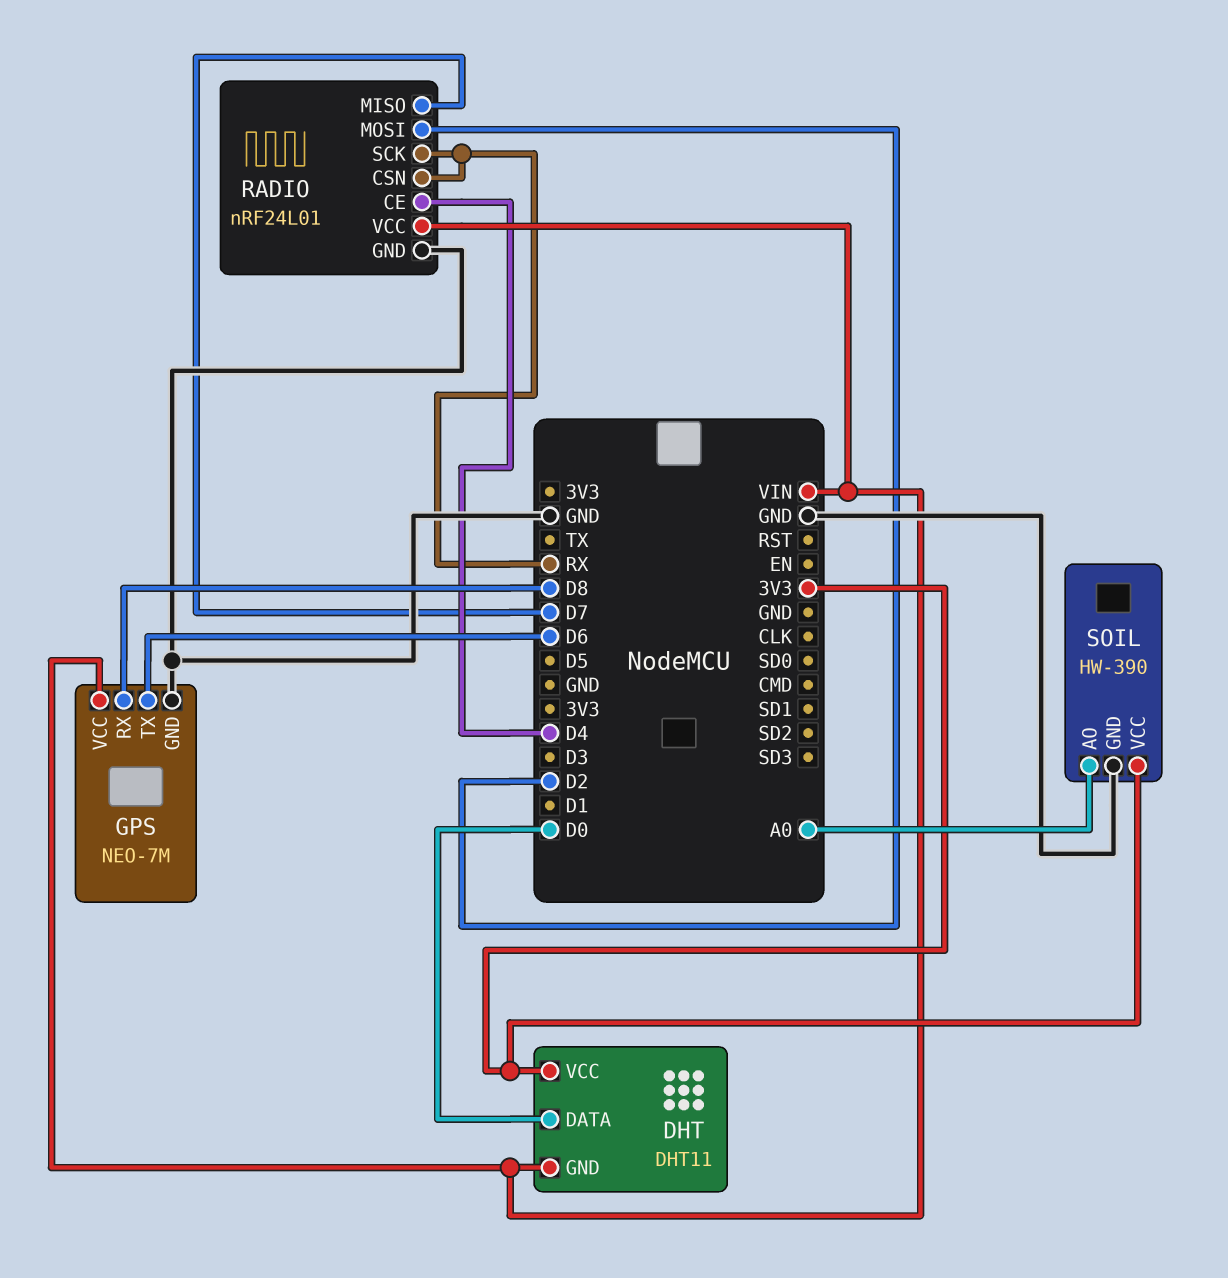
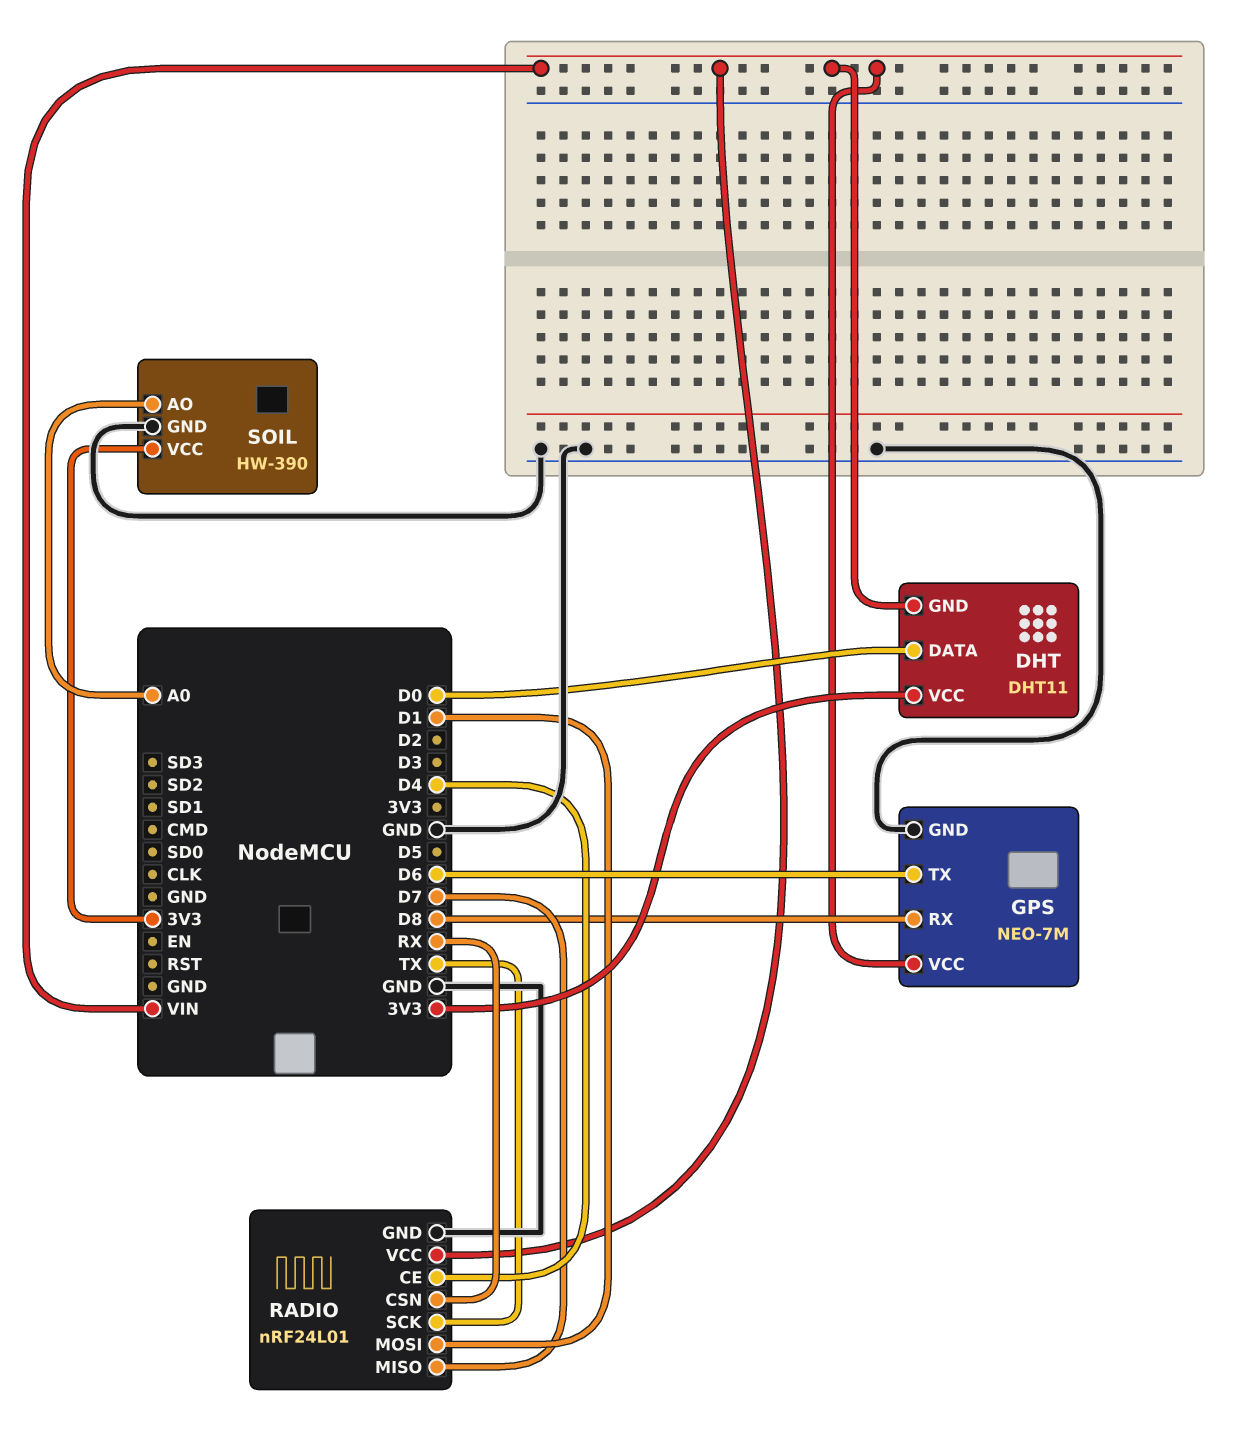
RADIO pin MOSI: D2 -> D1
RADIO pin SCK: RX -> TX

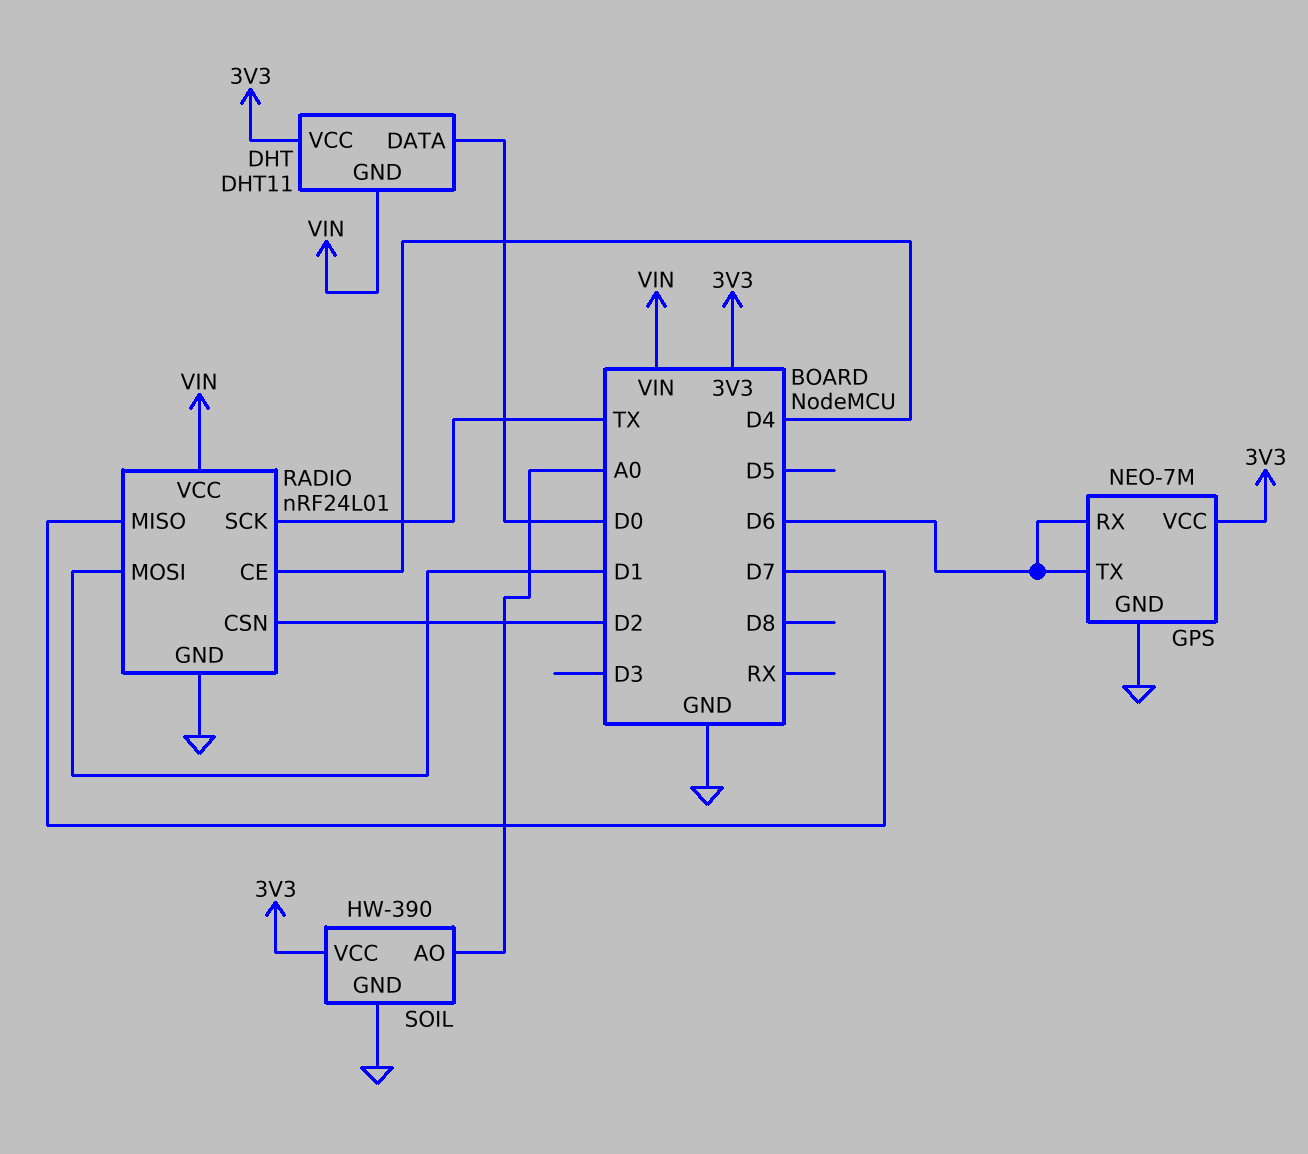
GPS pin RX: D8 -> D6
GPS pin VCC: VIN -> 3V3
RADIO pin CSN: RX -> D2

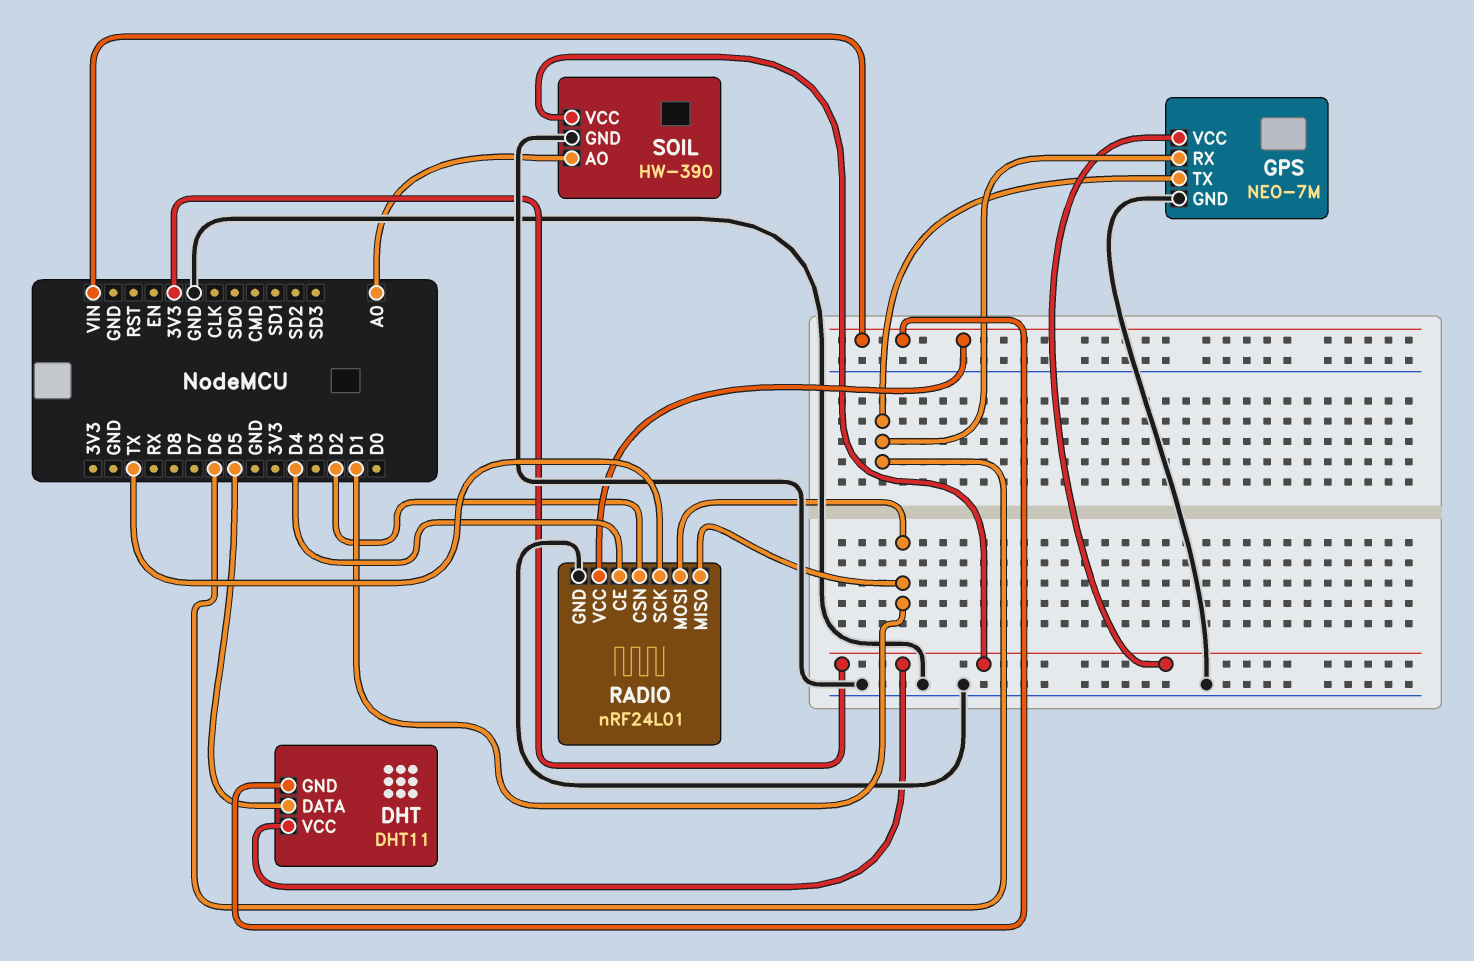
DHT pin DATA: D0 -> D5
RADIO pin MISO: D7 -> D1

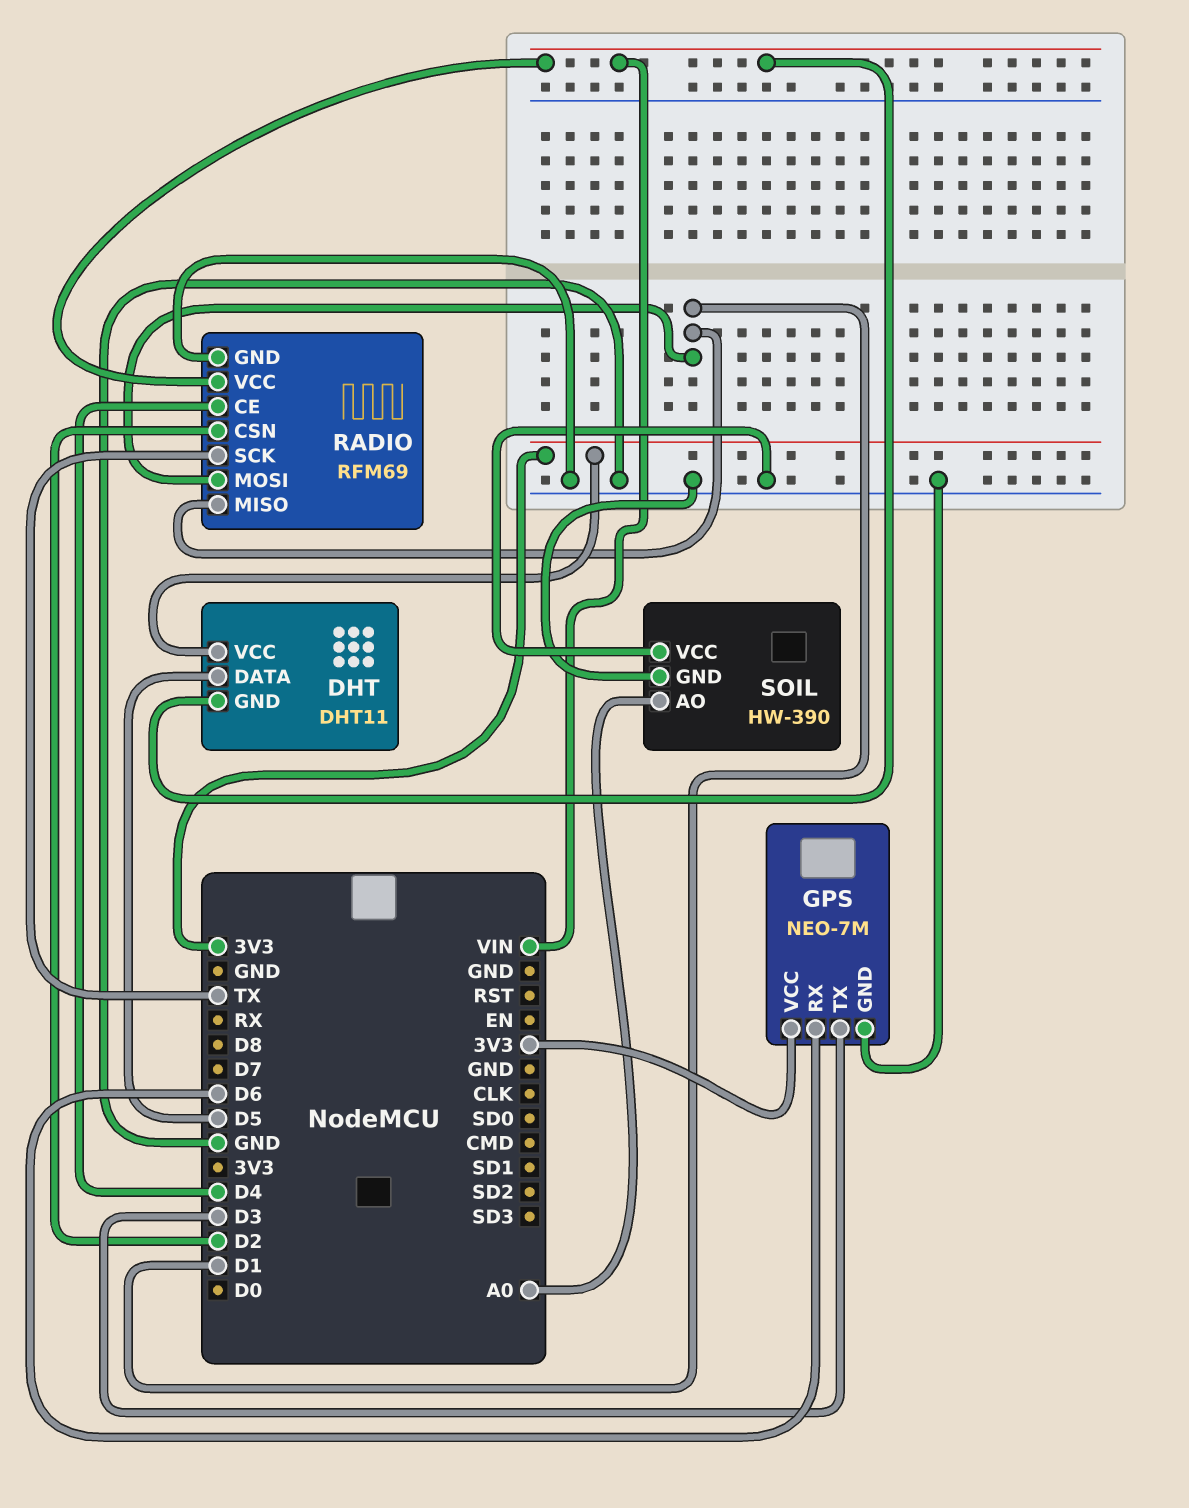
GPS pin TX: D6 -> D3
RADIO: nRF24L01 -> RFM69
SOIL pin VCC: 3V3 -> GND

